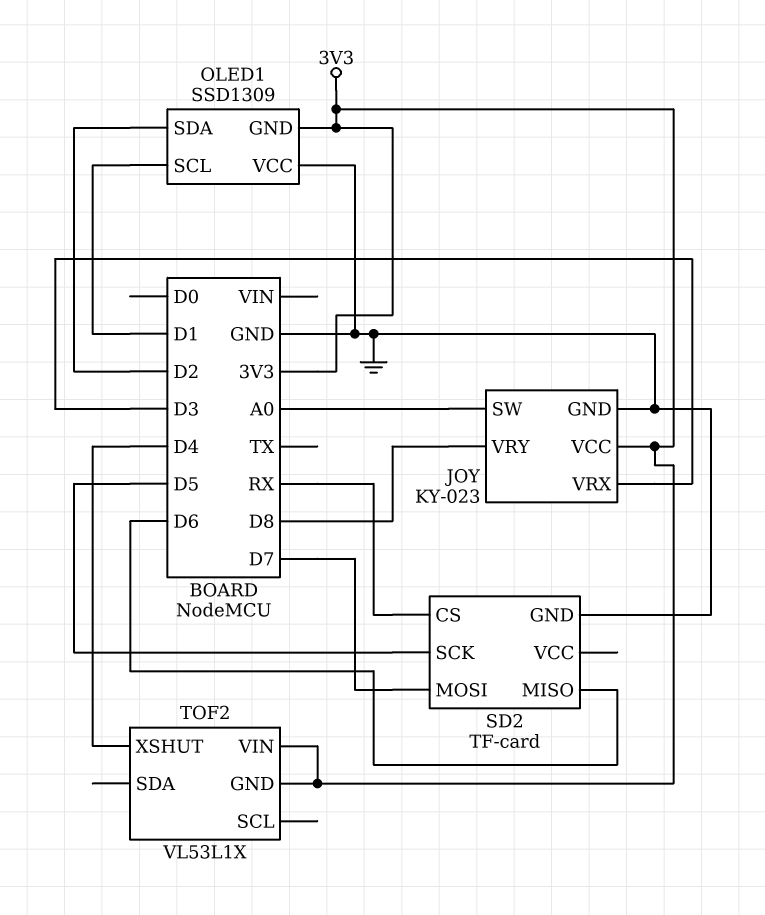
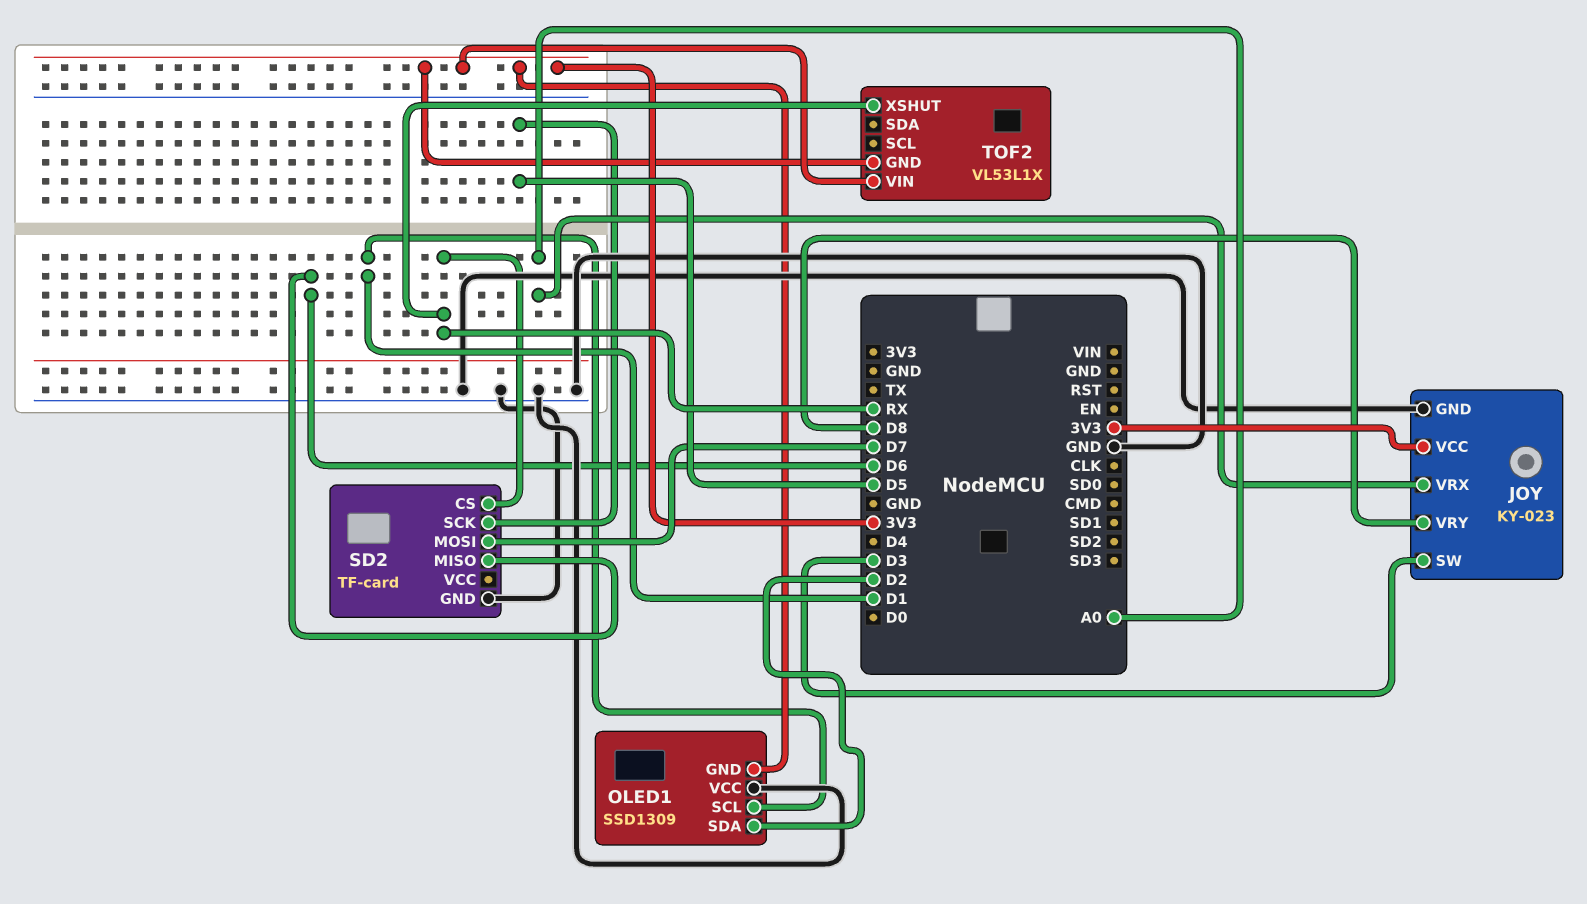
JOY pin SW: A0 -> D3
JOY pin VRX: D3 -> A0
TOF2 pin XSHUT: D4 -> RX

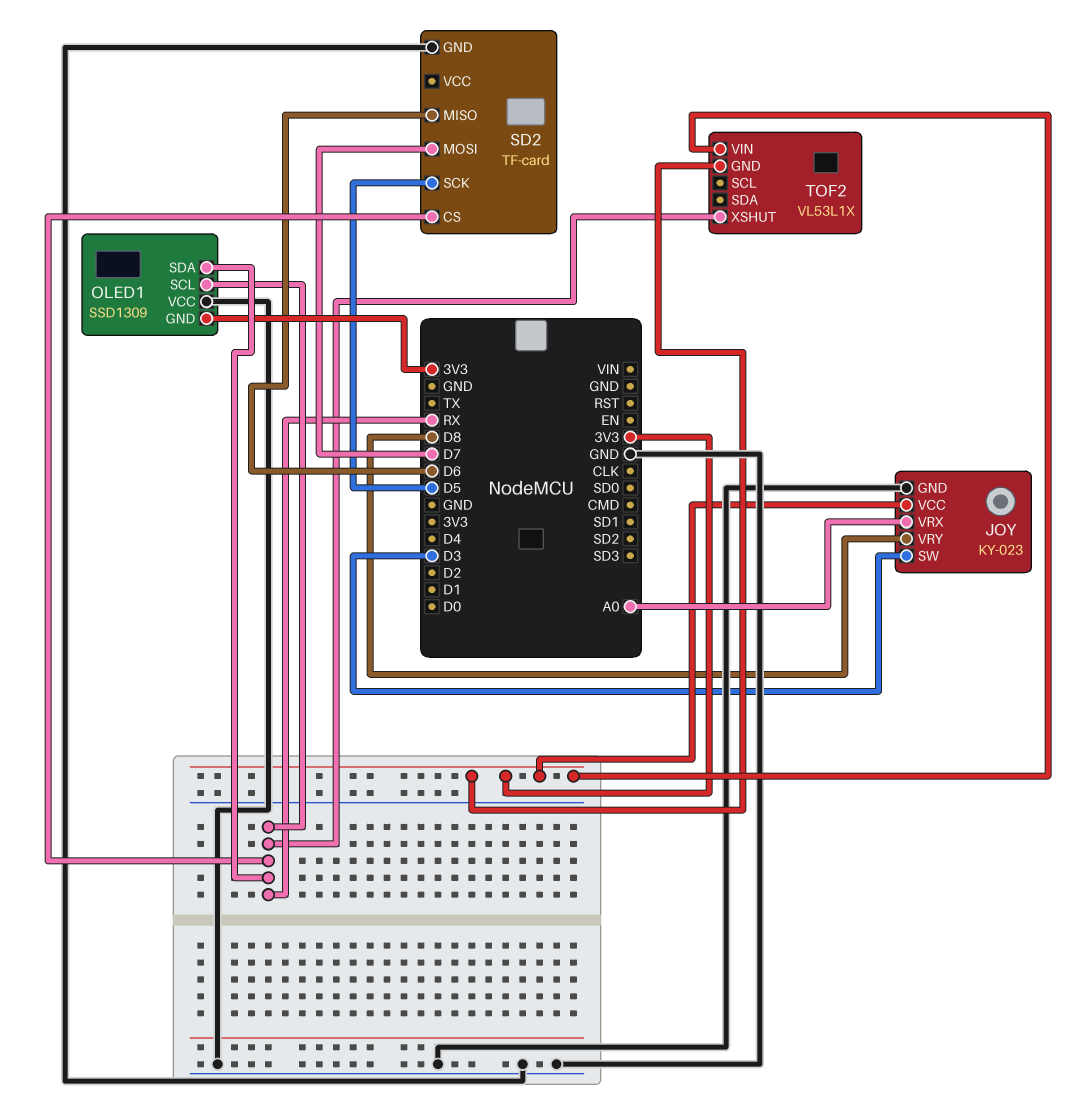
OLED1 pin SCL: D1 -> RX
OLED1 pin SDA: D2 -> RX

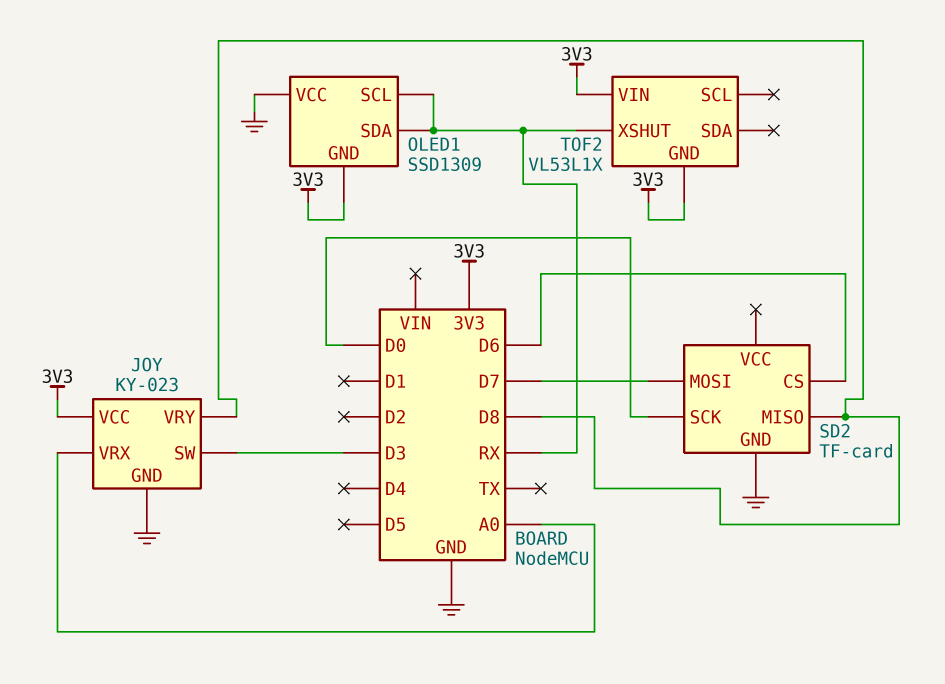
SD2 pin CS: RX -> D6
SD2 pin MISO: D6 -> D8
SD2 pin SCK: D5 -> D0

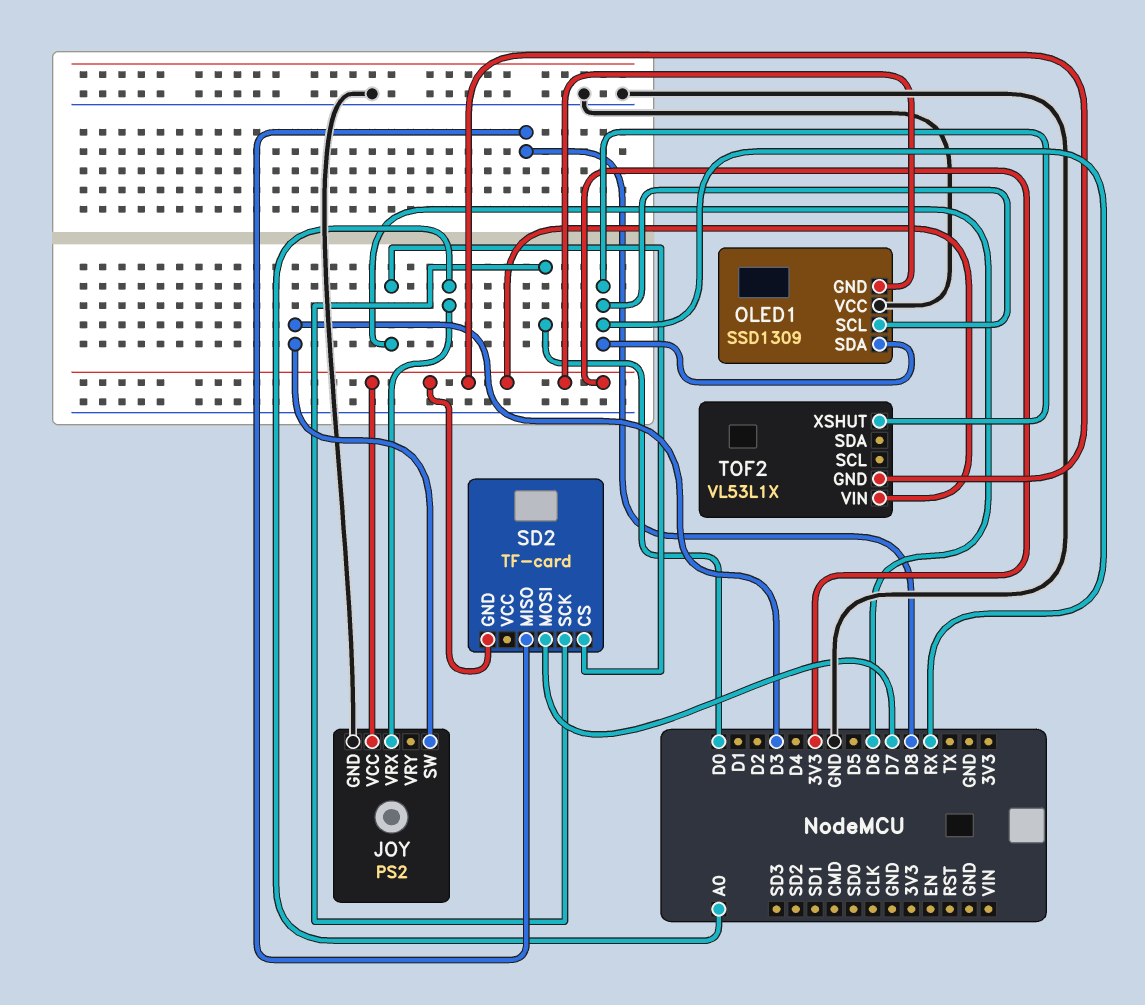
JOY: KY-023 -> PS2
JOY pin VRY: D8 -> none
SD2 pin GND: GND -> 3V3

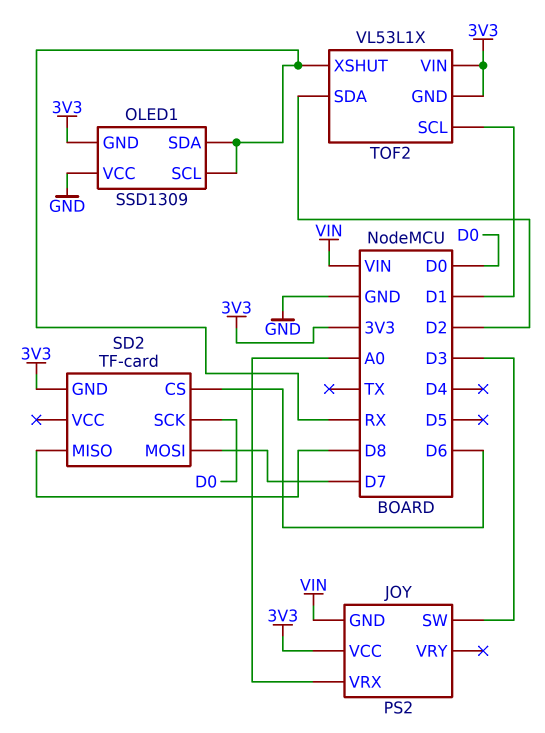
JOY pin GND: GND -> VIN
TOF2 pin SCL: none -> D1
TOF2 pin SDA: none -> D2

